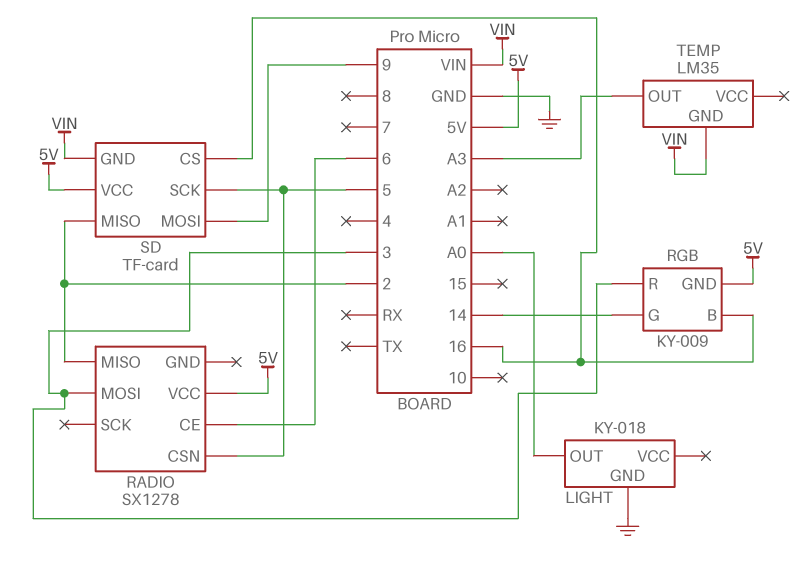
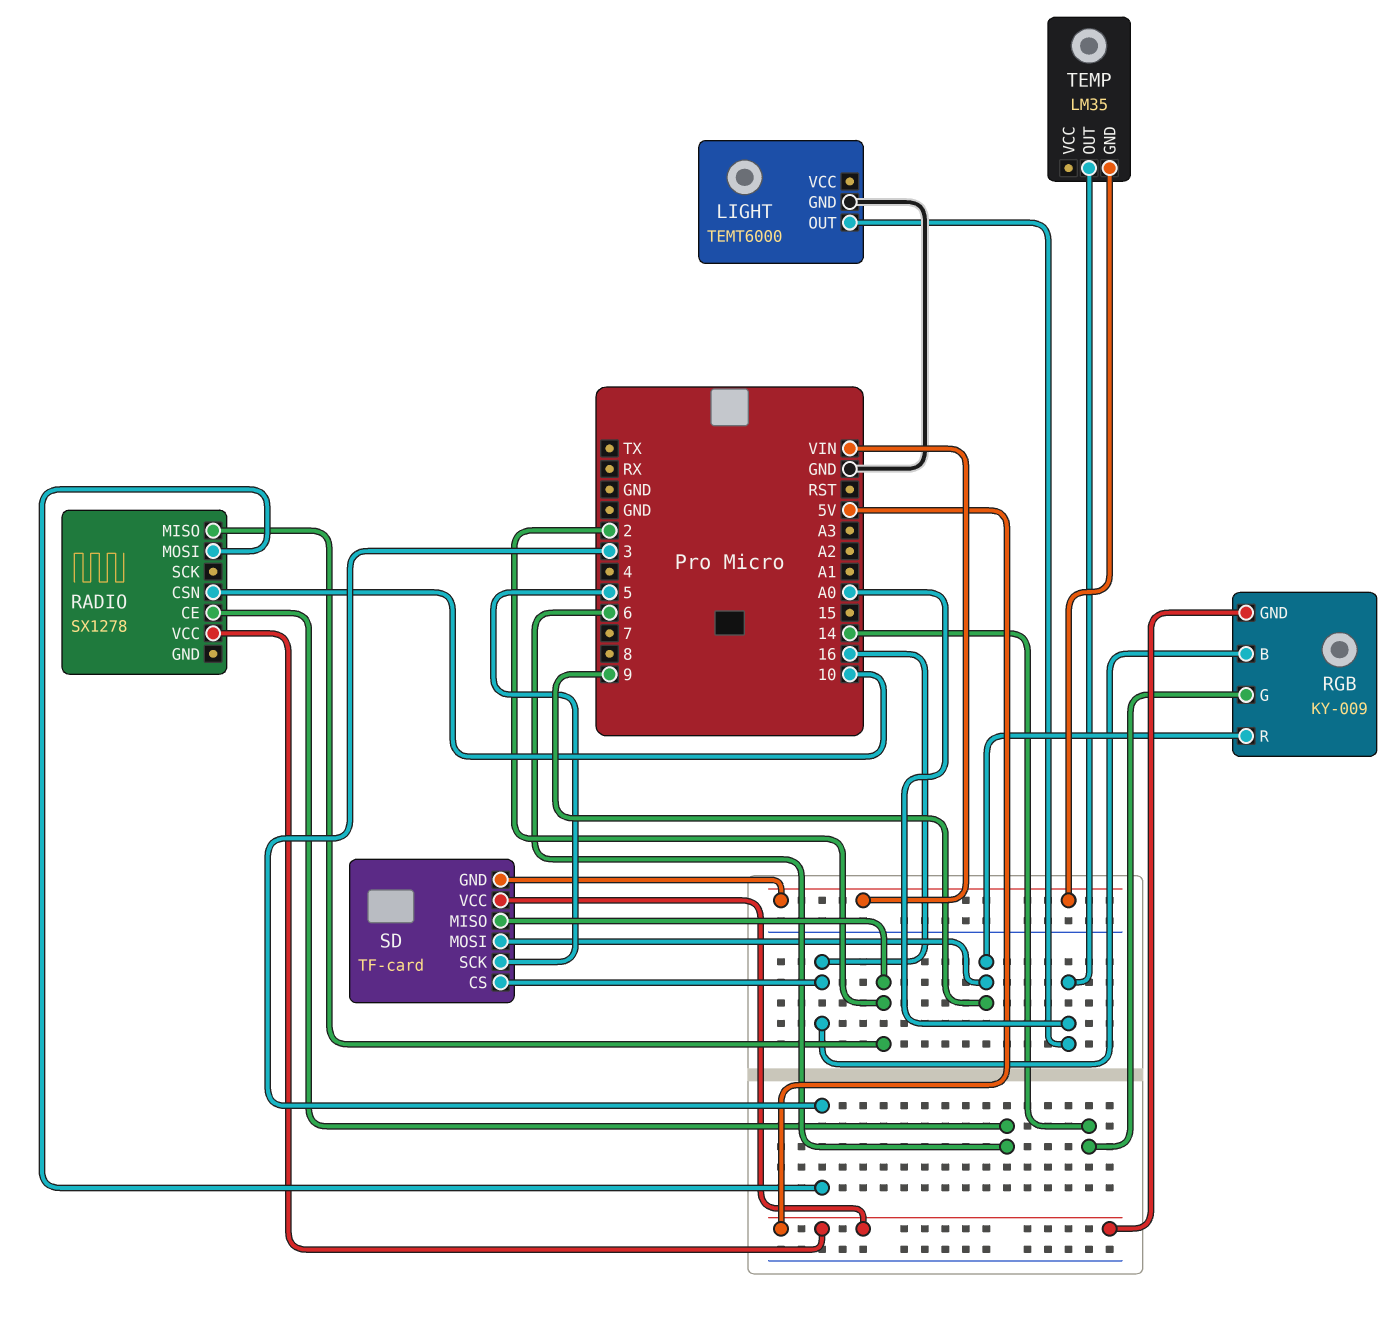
LIGHT: KY-018 -> TEMT6000
RADIO pin CSN: 5 -> 10
RGB pin R: 3 -> 9
TEMP pin OUT: A3 -> A0

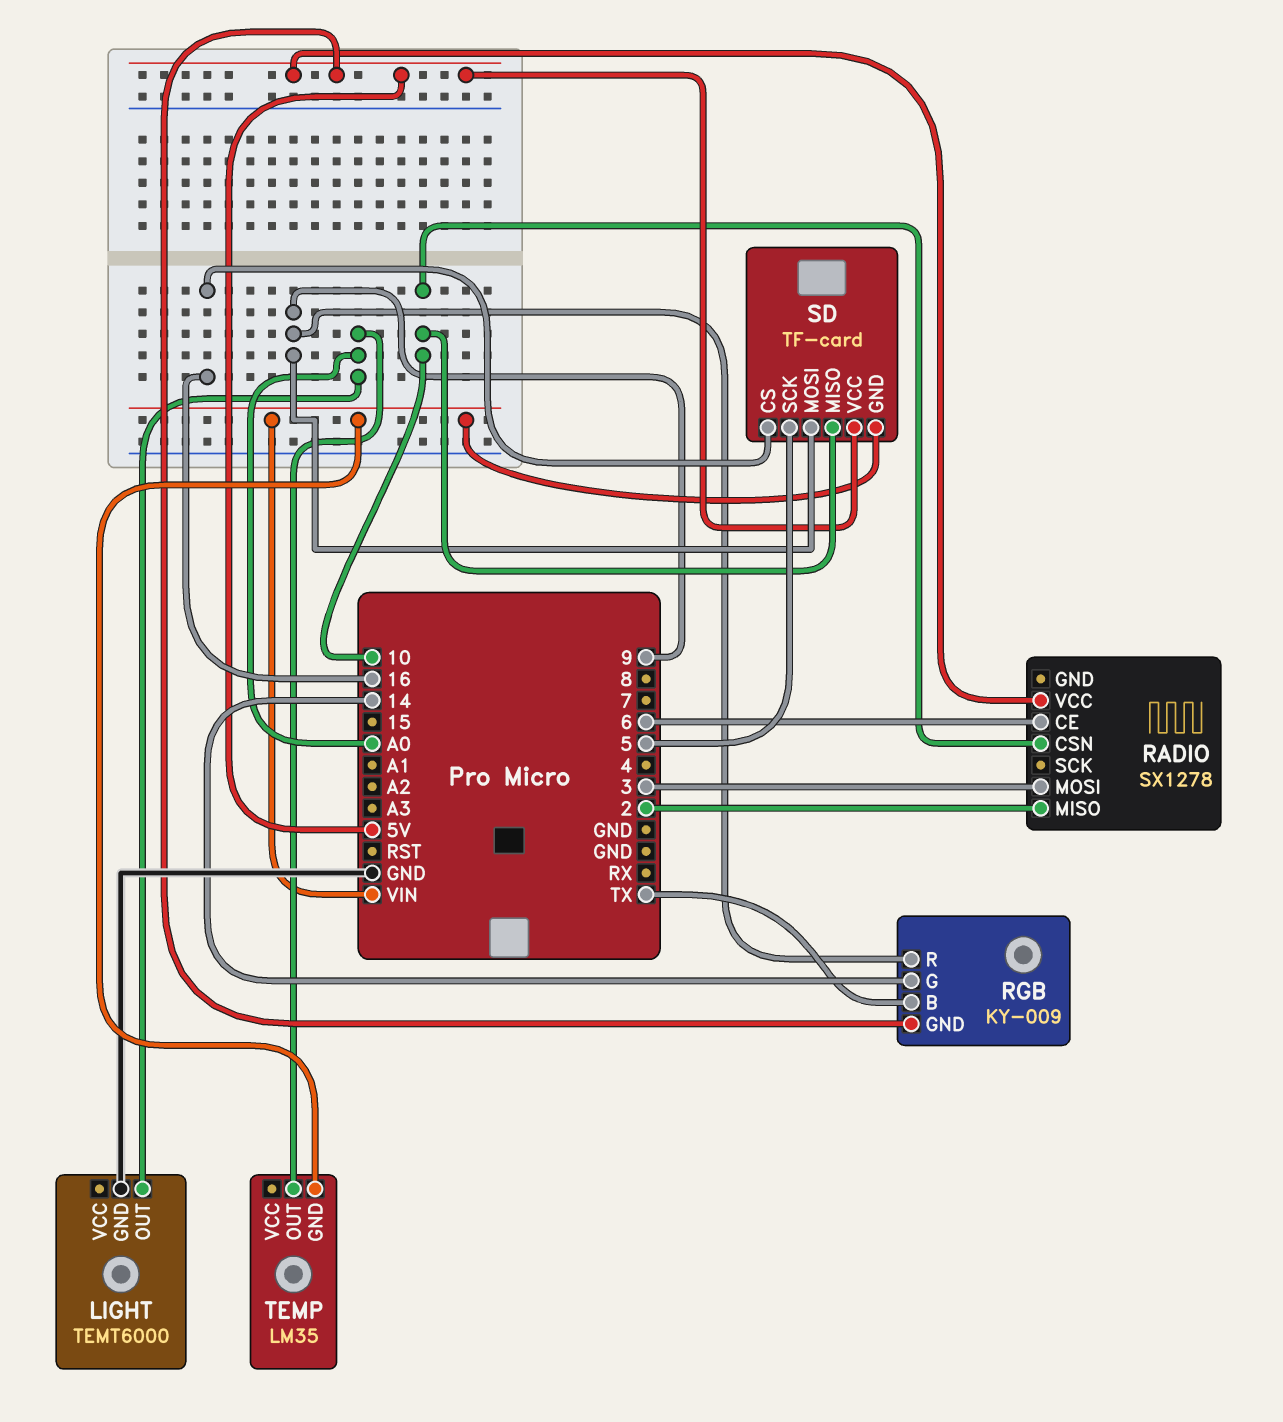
RGB pin B: 16 -> TX
SD pin MISO: 2 -> 10

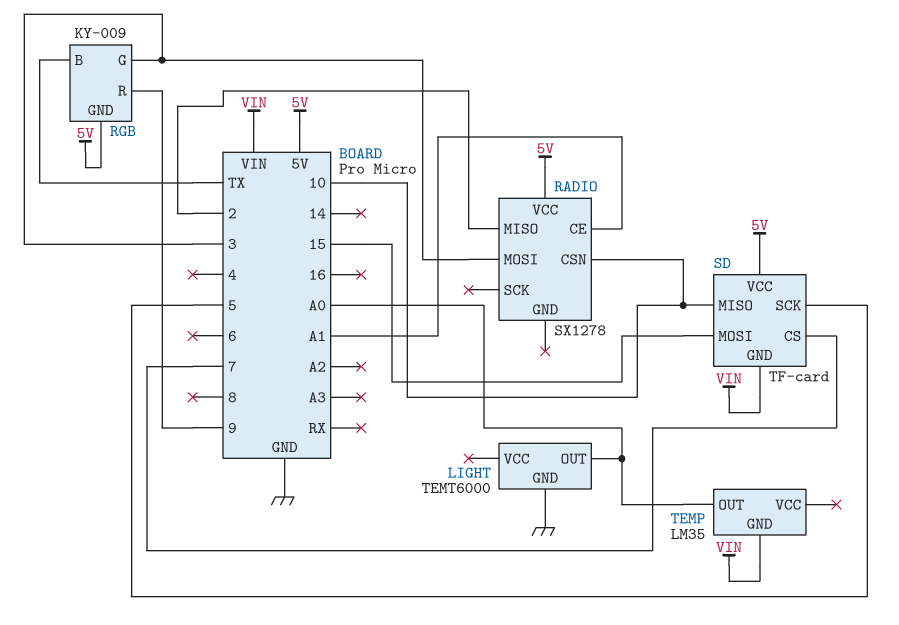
RADIO pin CE: 6 -> A1
RGB pin G: 14 -> 3
SD pin CS: 16 -> 7
SD pin MOSI: 9 -> 15

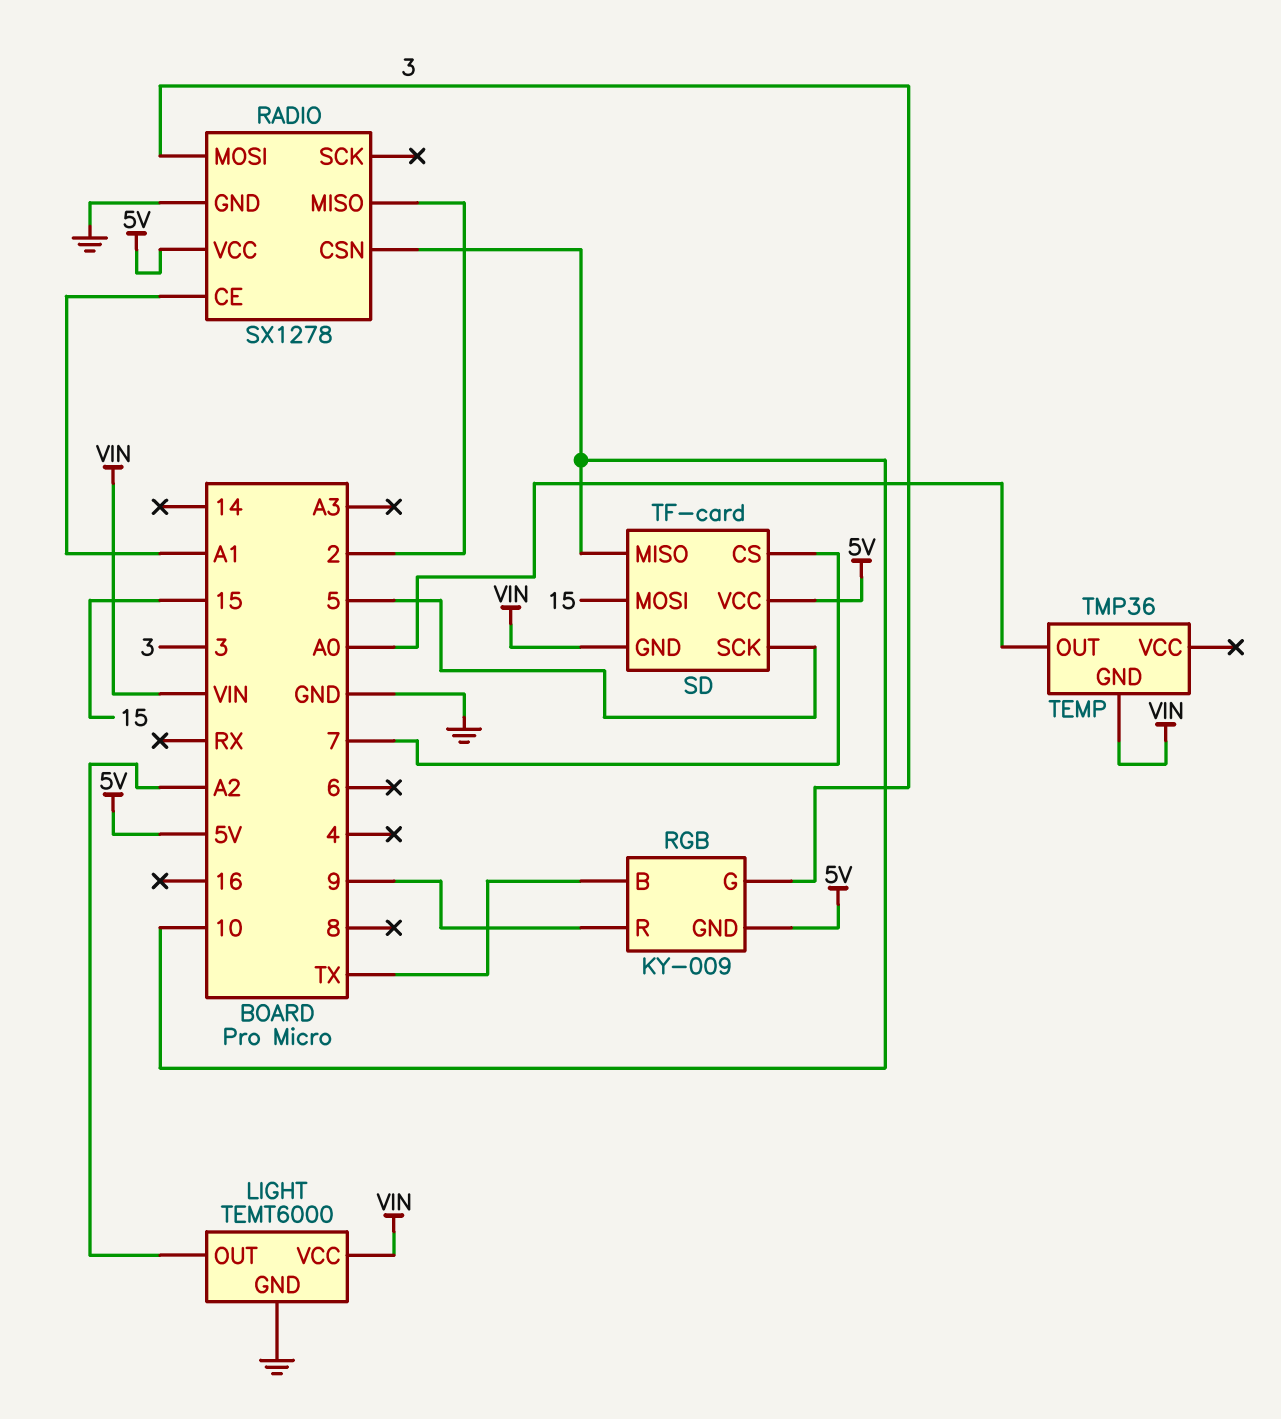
LIGHT pin OUT: A0 -> A2
LIGHT pin VCC: none -> VIN
RADIO pin GND: none -> GND
TEMP: LM35 -> TMP36

